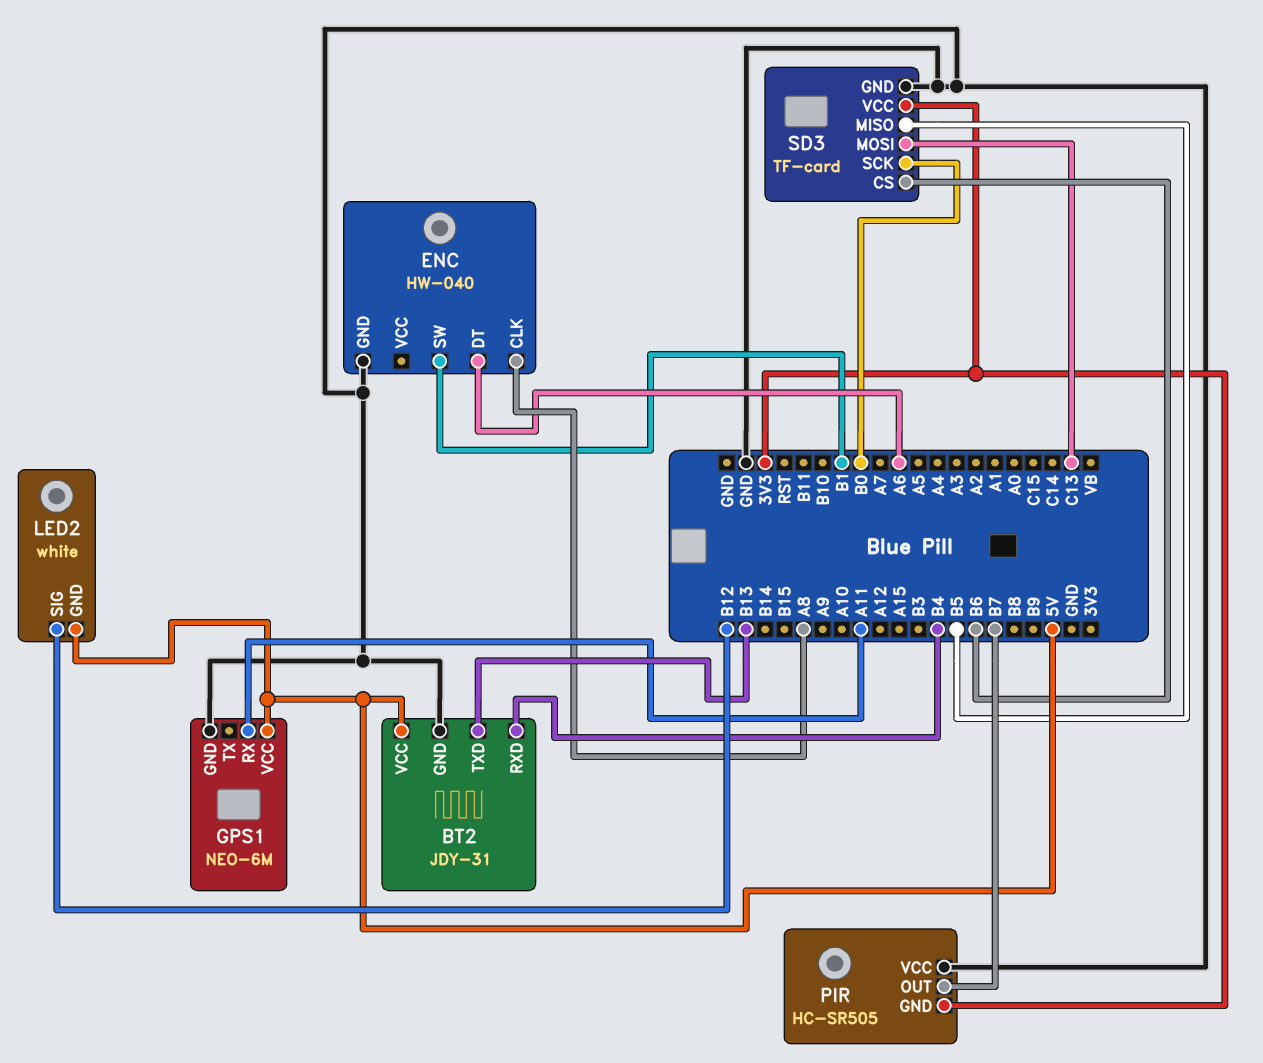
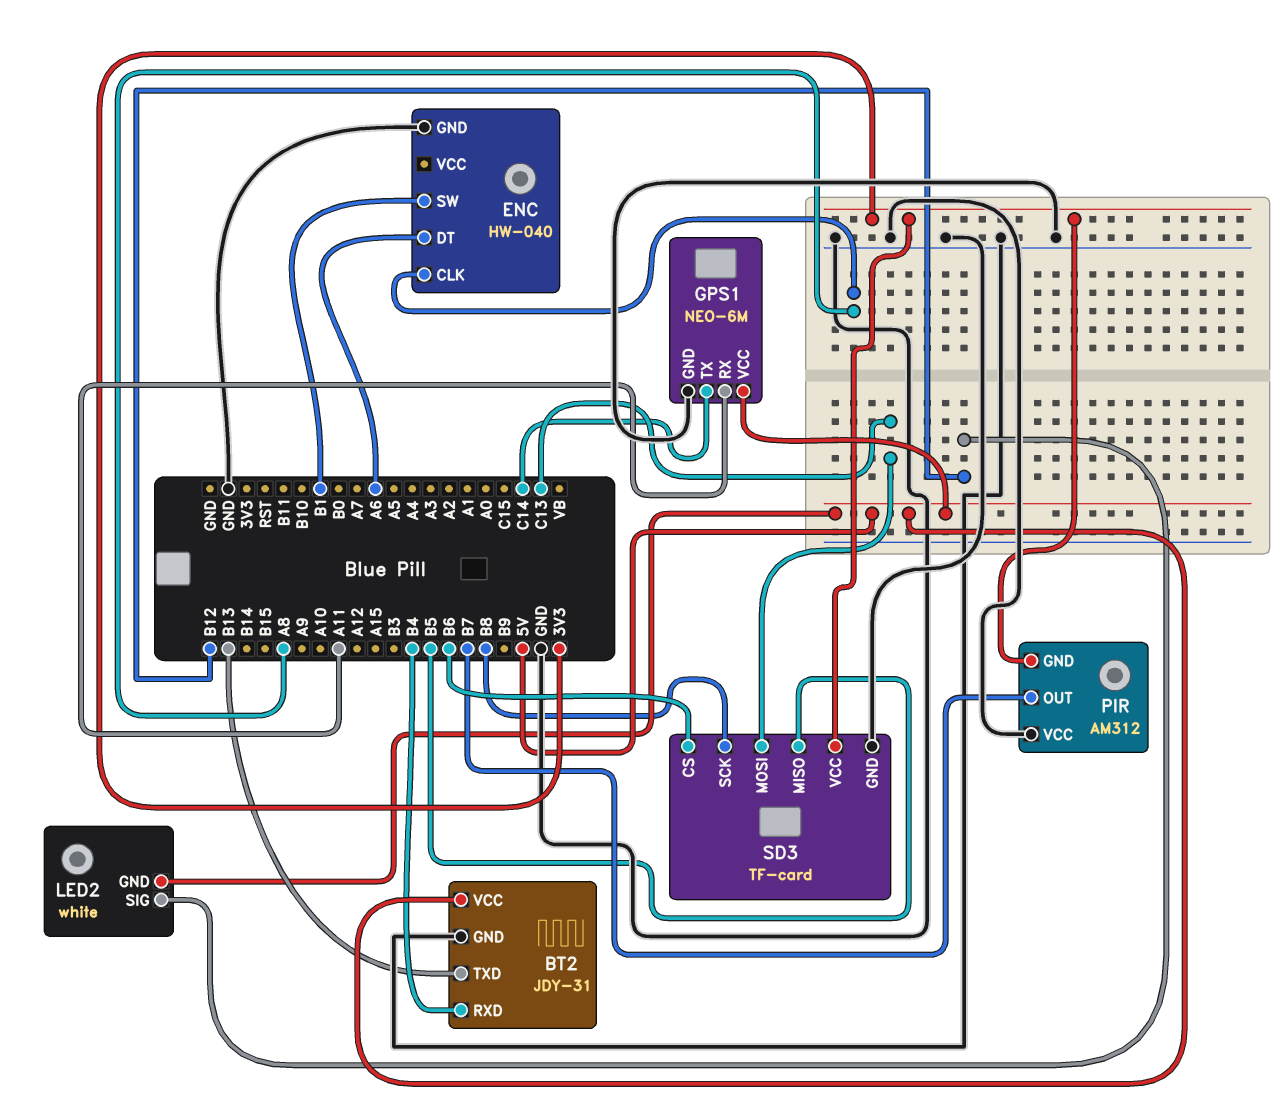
GPS1 pin TX: none -> C14
PIR: HC-SR505 -> AM312
SD3 pin SCK: B0 -> B8

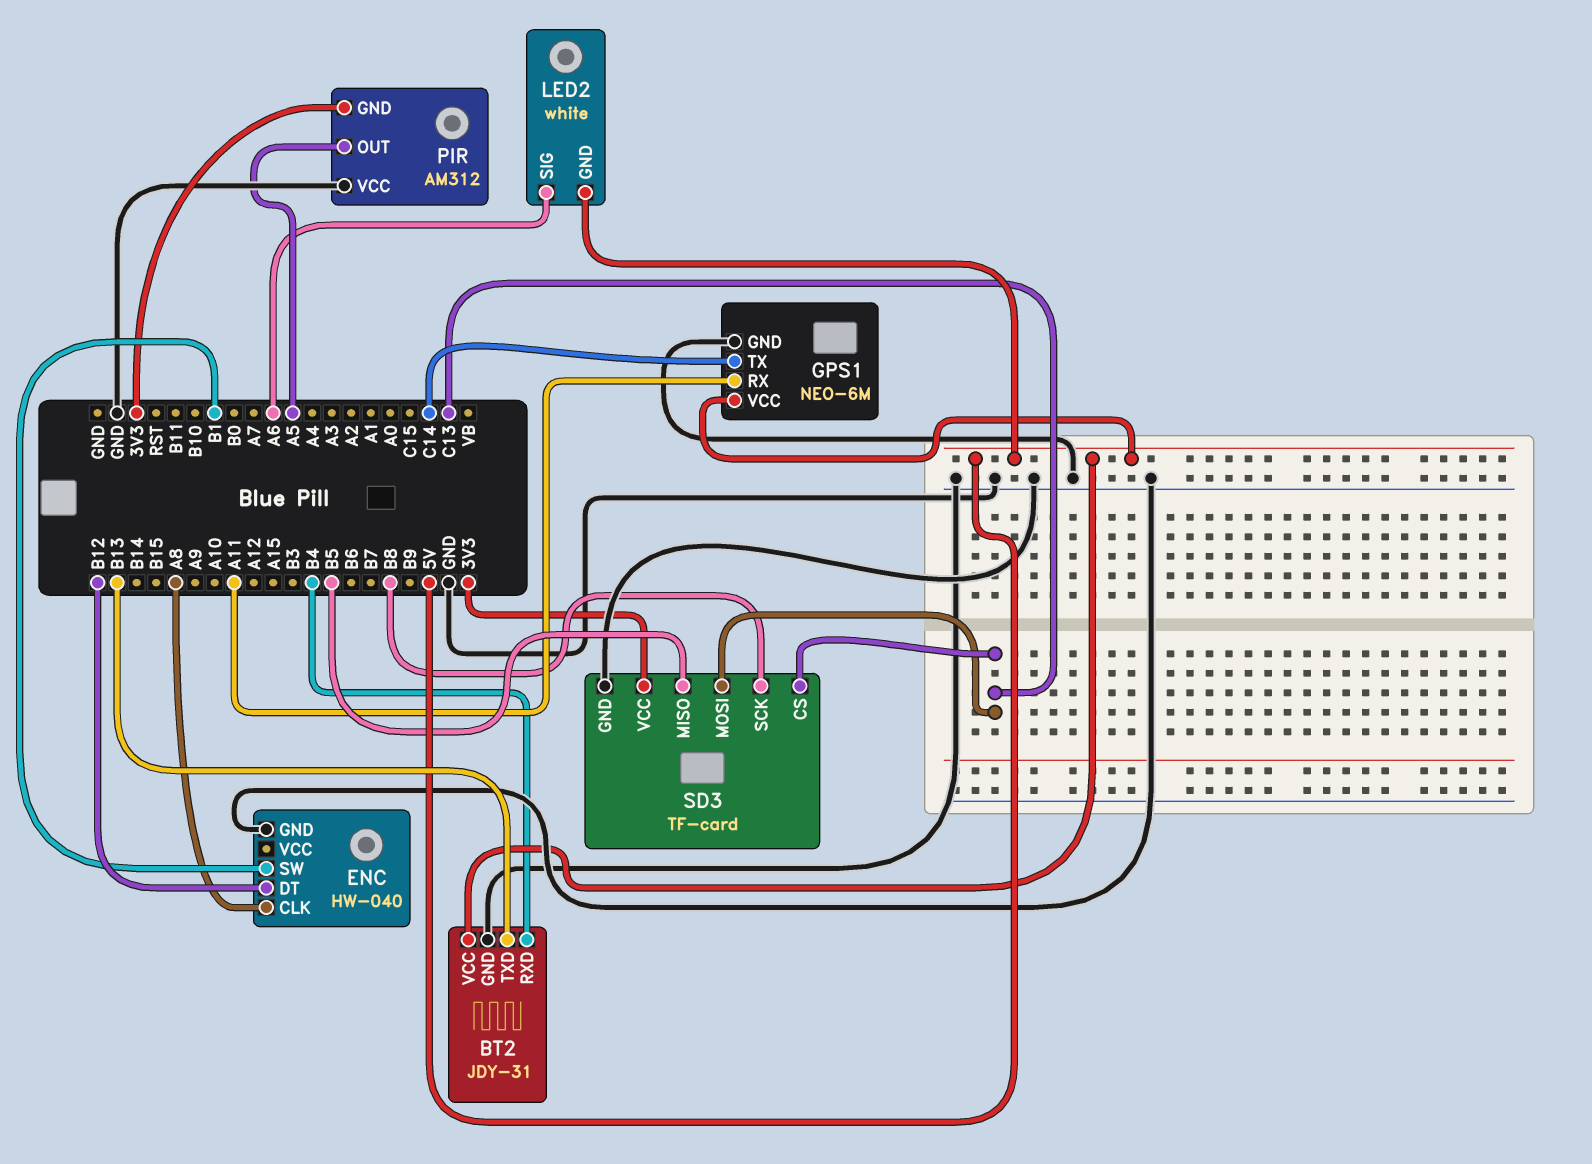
ENC pin DT: A6 -> B12
LED2 pin SIG: B12 -> A6
PIR pin OUT: B7 -> A5
SD3 pin CS: B6 -> C13

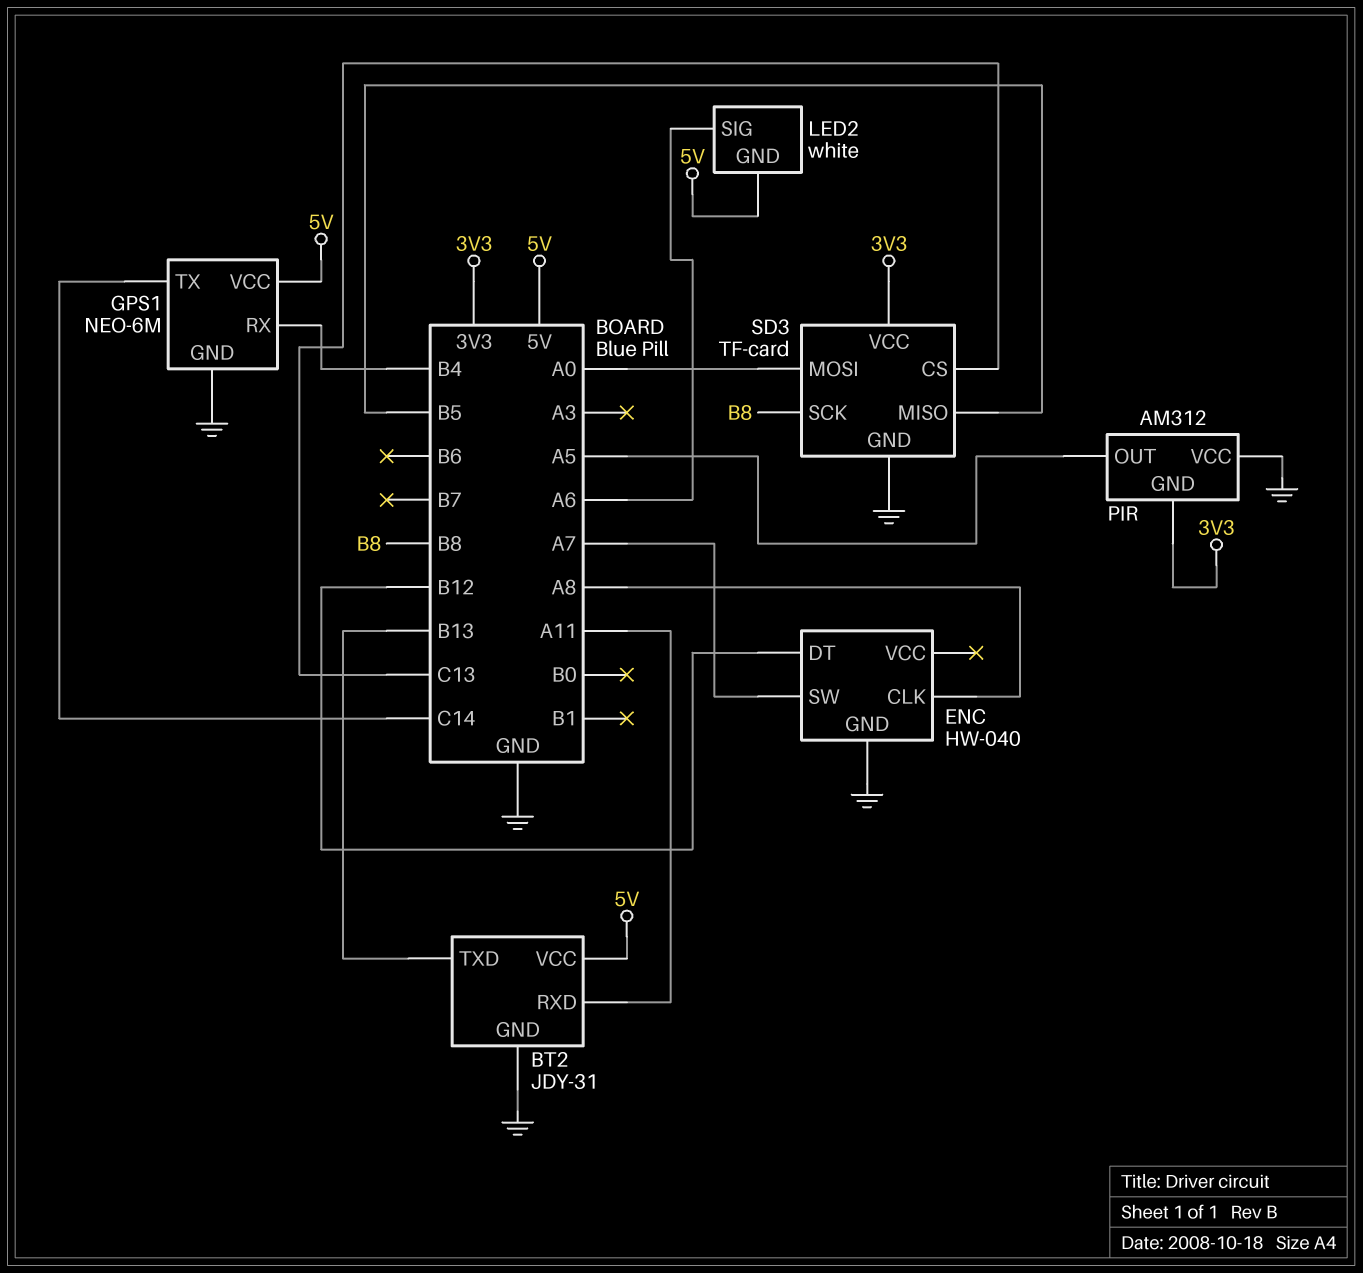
BT2 pin RXD: B4 -> A11
ENC pin SW: B1 -> A7
GPS1 pin RX: A11 -> B4
SD3 pin MOSI: C13 -> A0

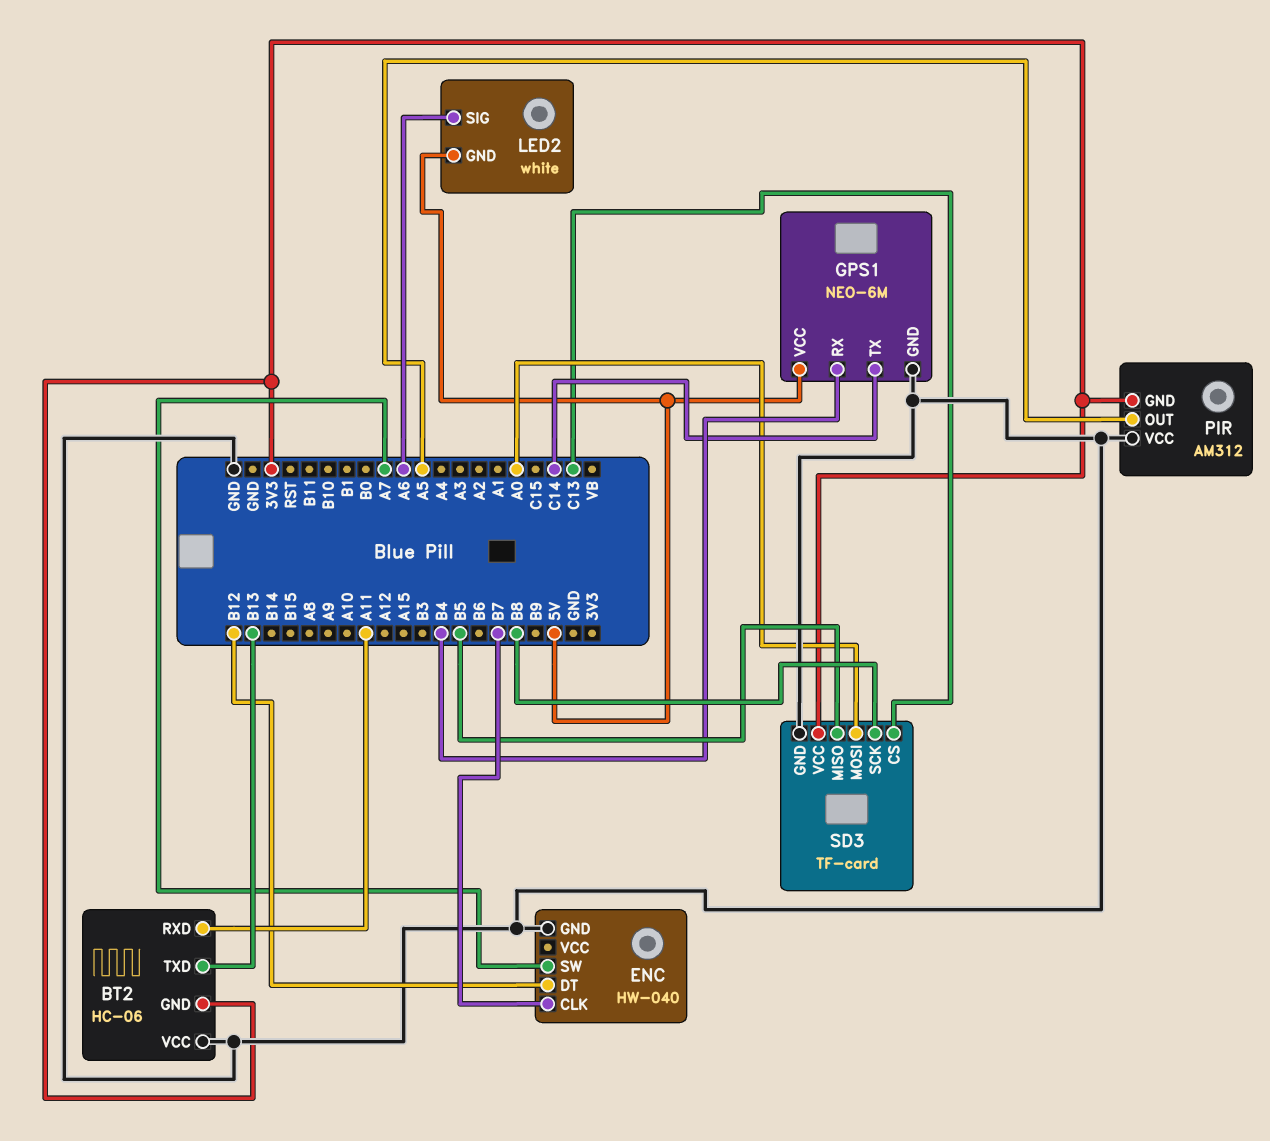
BT2: JDY-31 -> HC-06
BT2 pin GND: GND -> 3V3
BT2 pin VCC: 5V -> GND
ENC pin CLK: A8 -> B7

